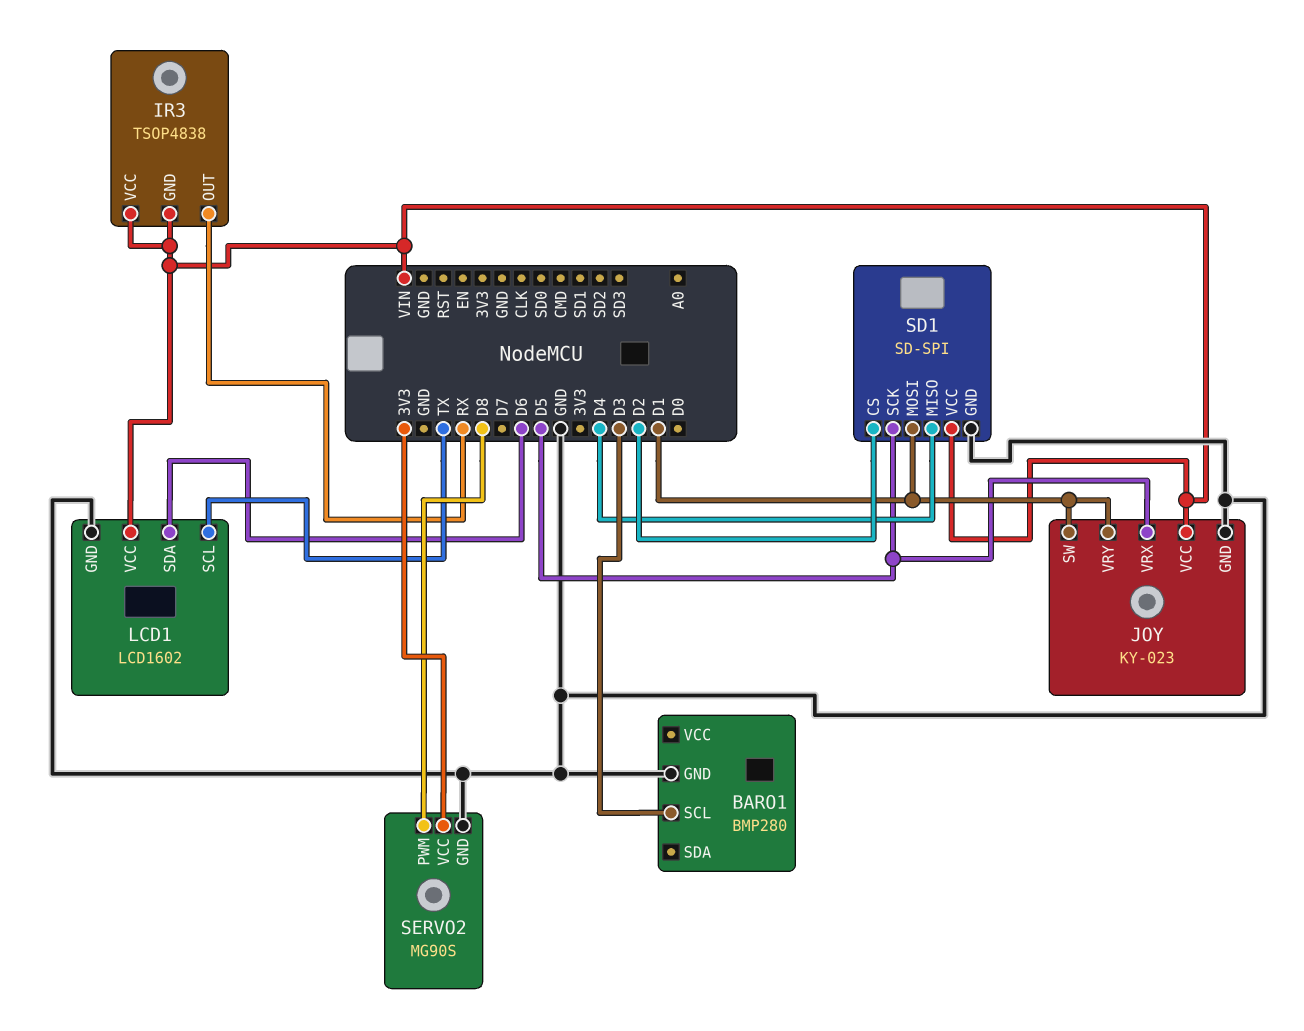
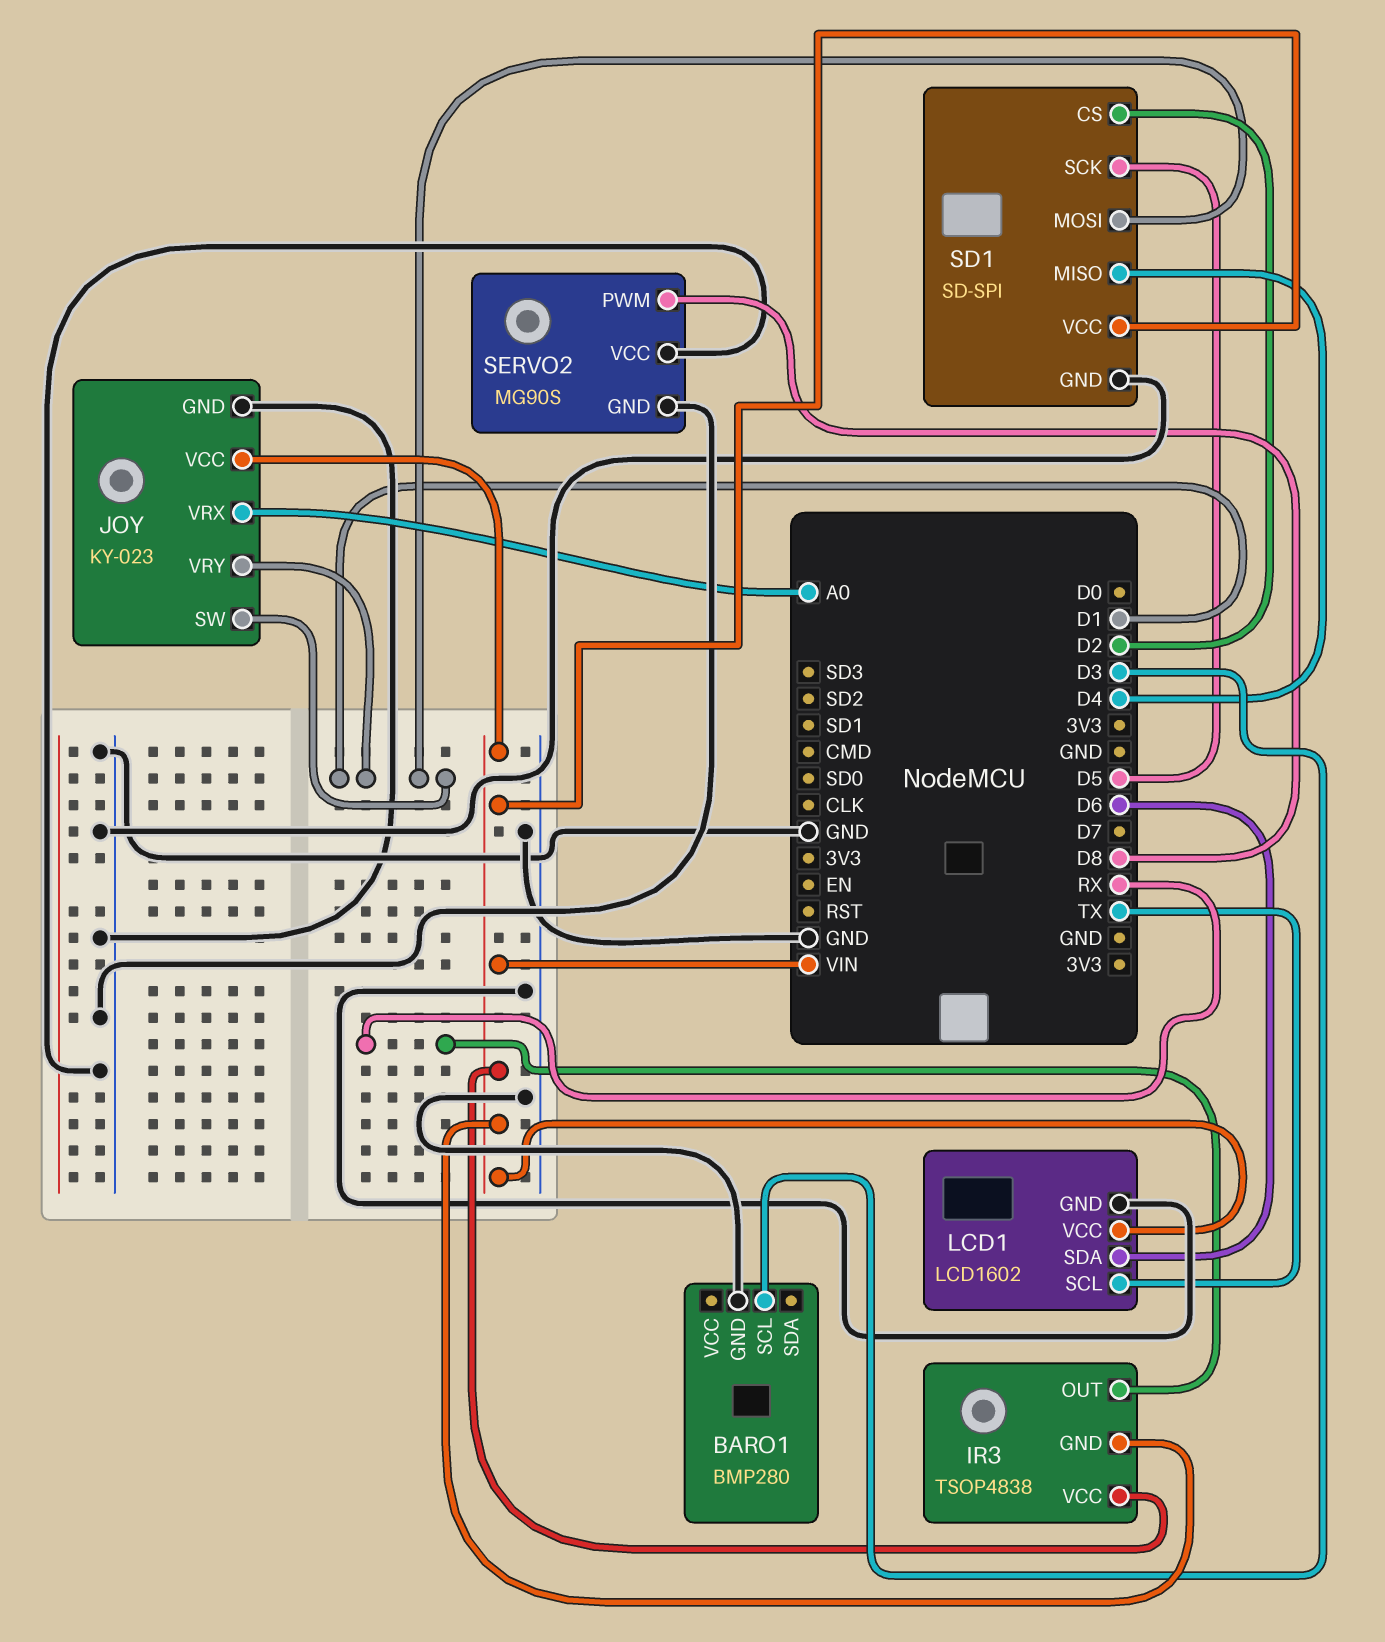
JOY pin VRX: D5 -> A0
SERVO2 pin VCC: 3V3 -> GND

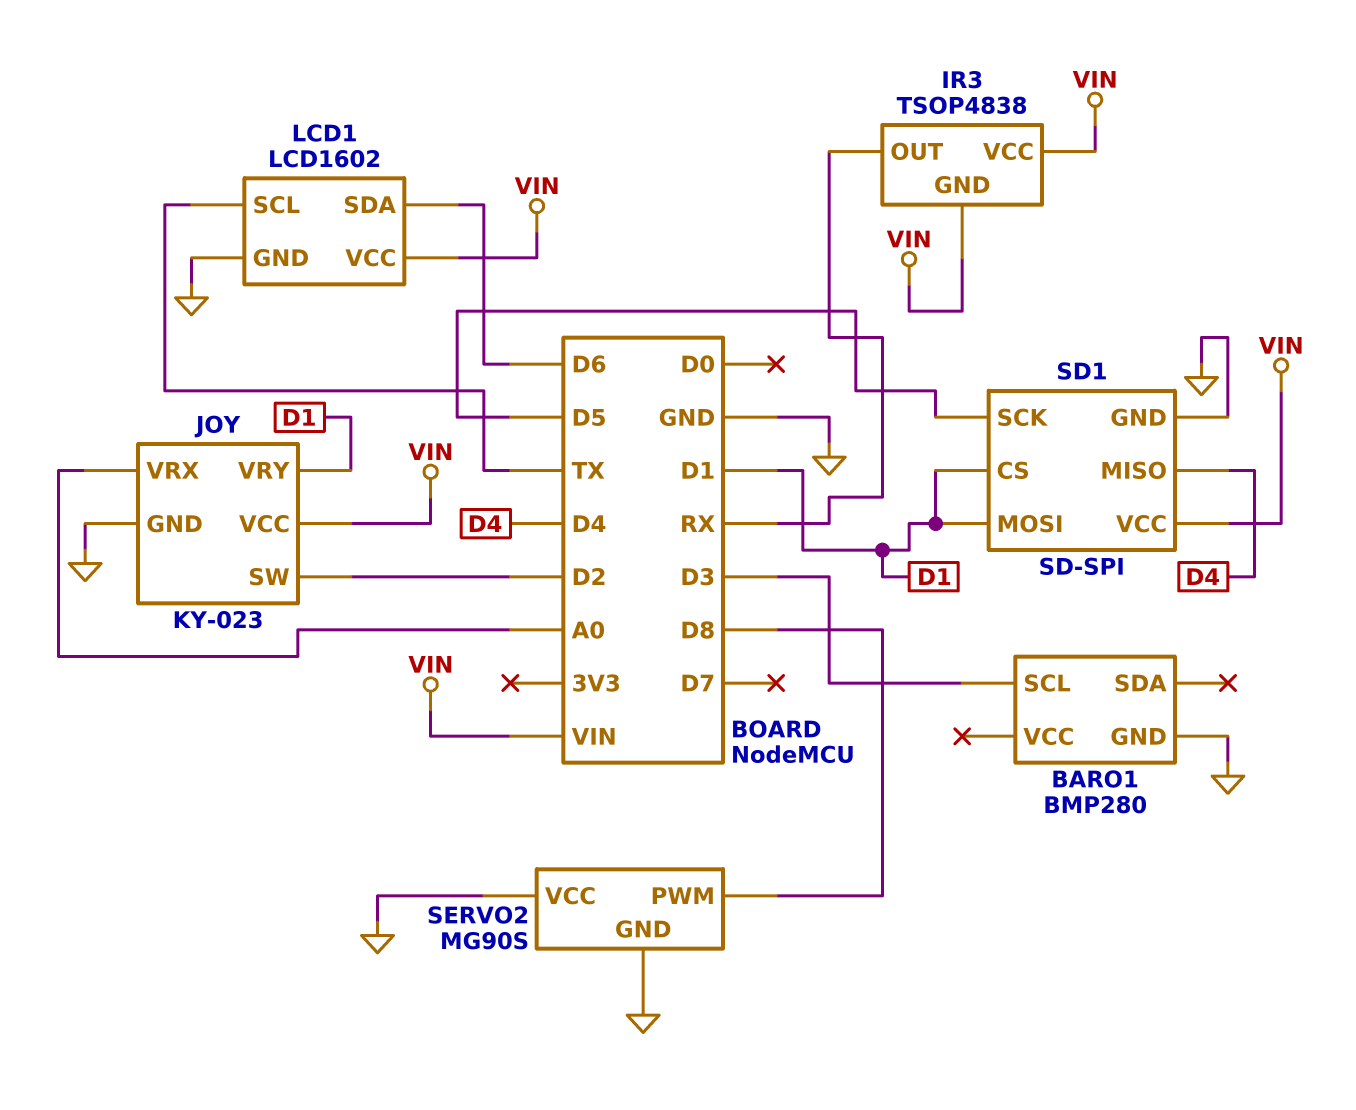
JOY pin SW: D1 -> D2
SD1 pin CS: D2 -> D1

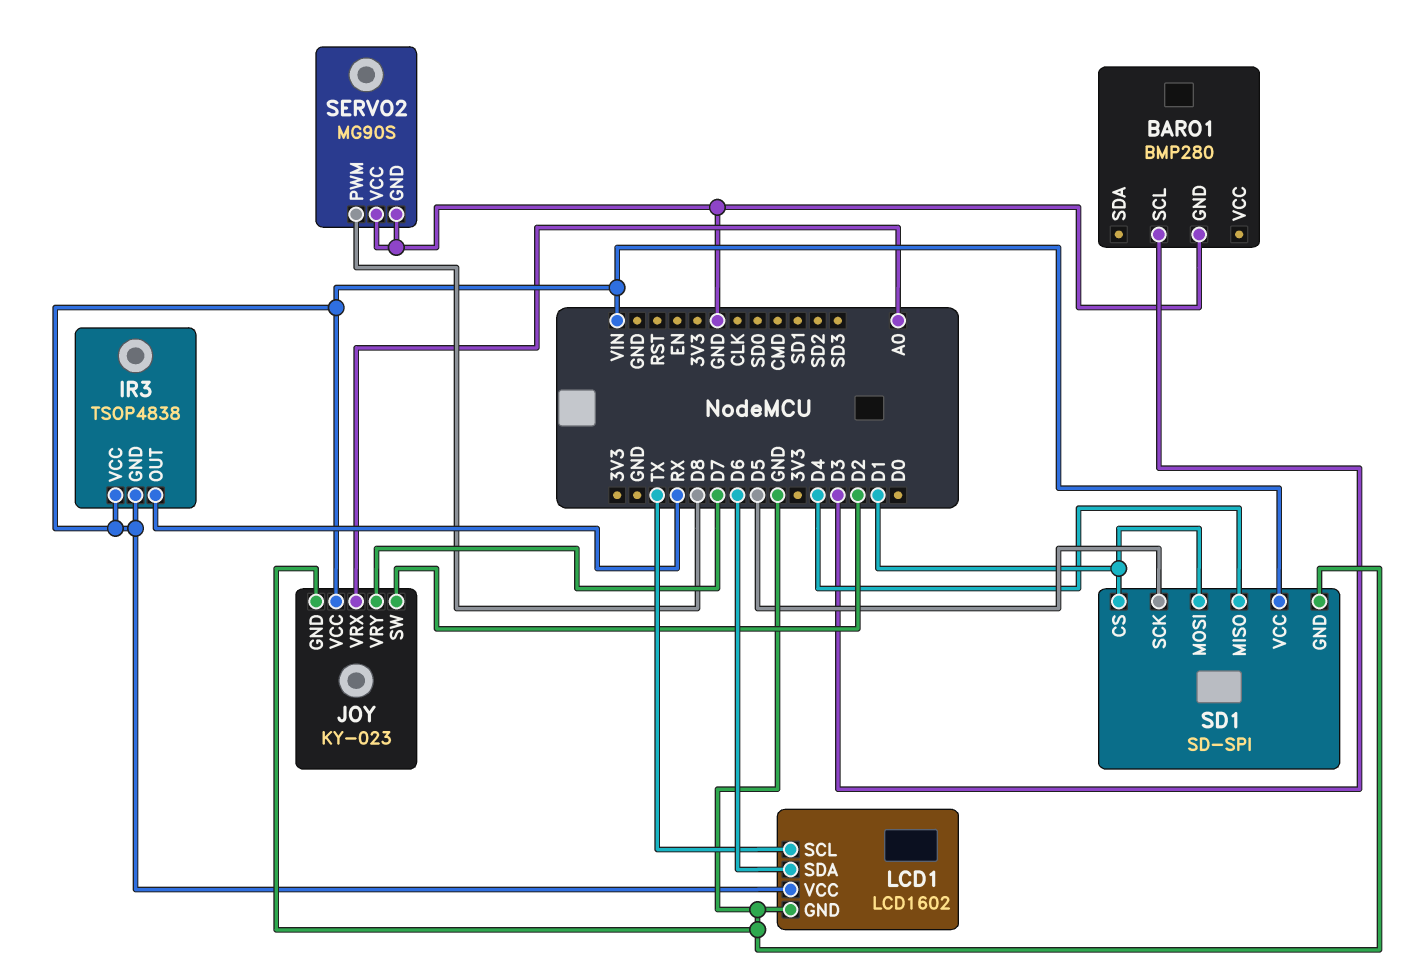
JOY pin VRY: D1 -> D7

